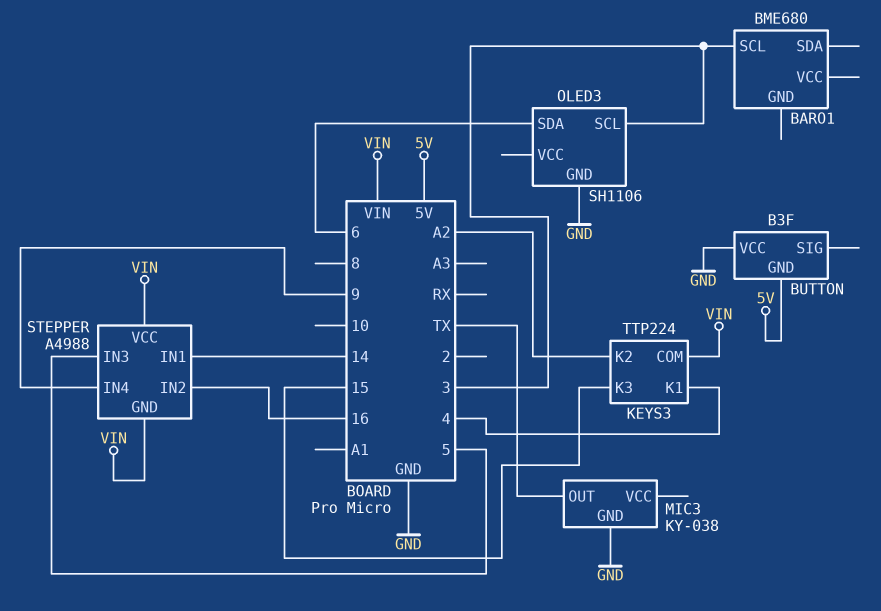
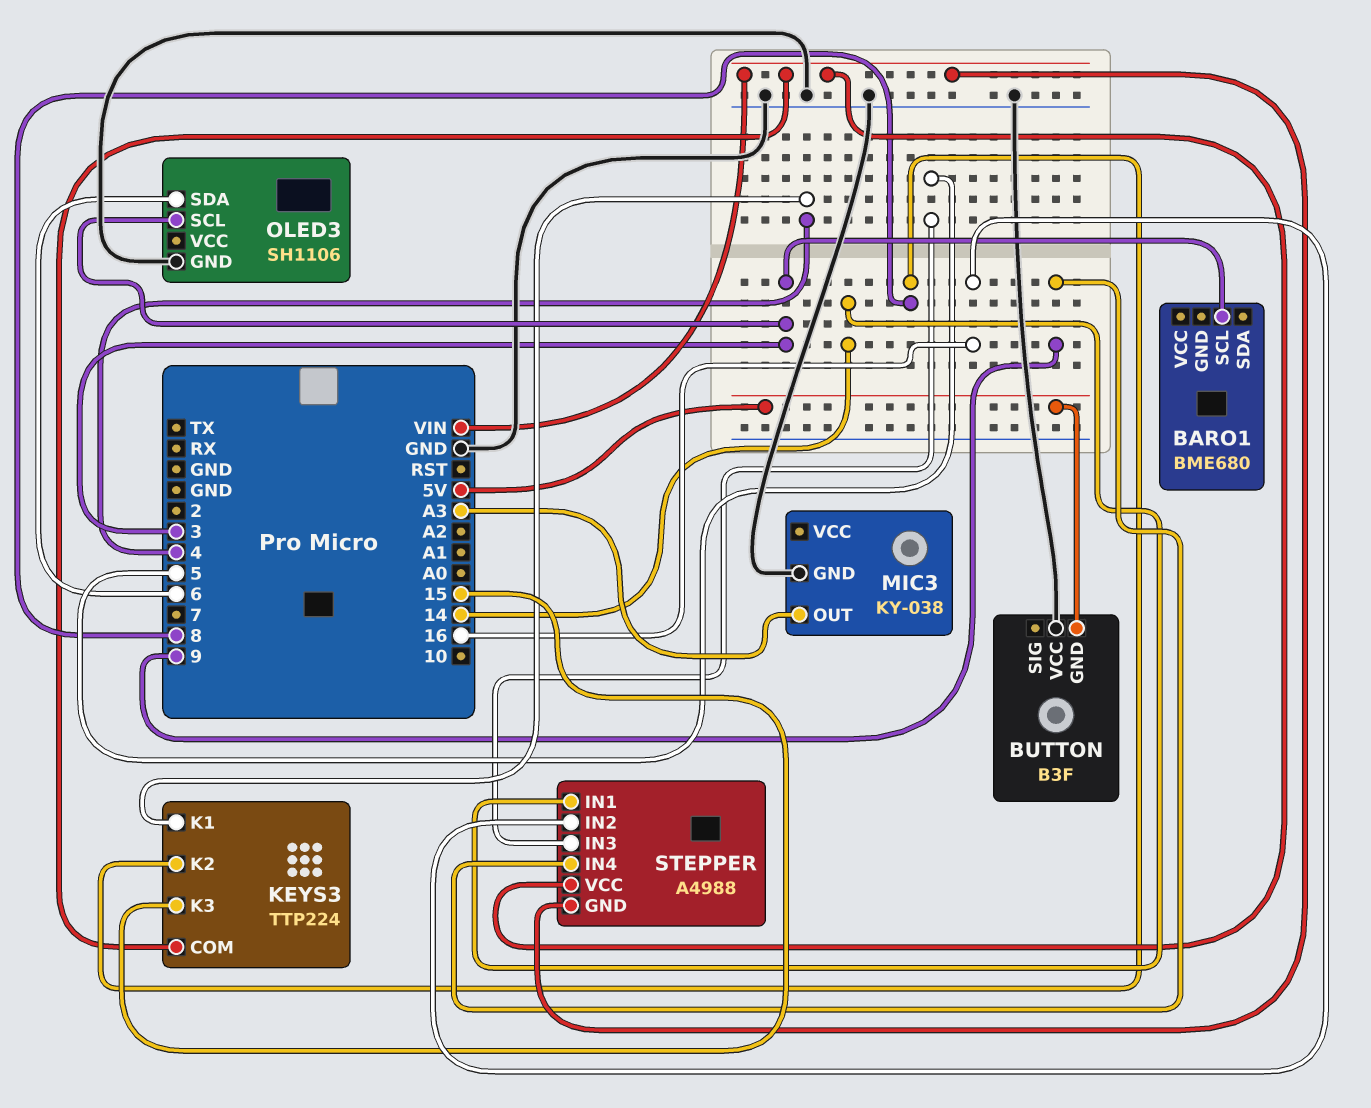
KEYS3 pin K2: A2 -> 8
MIC3 pin OUT: TX -> A3

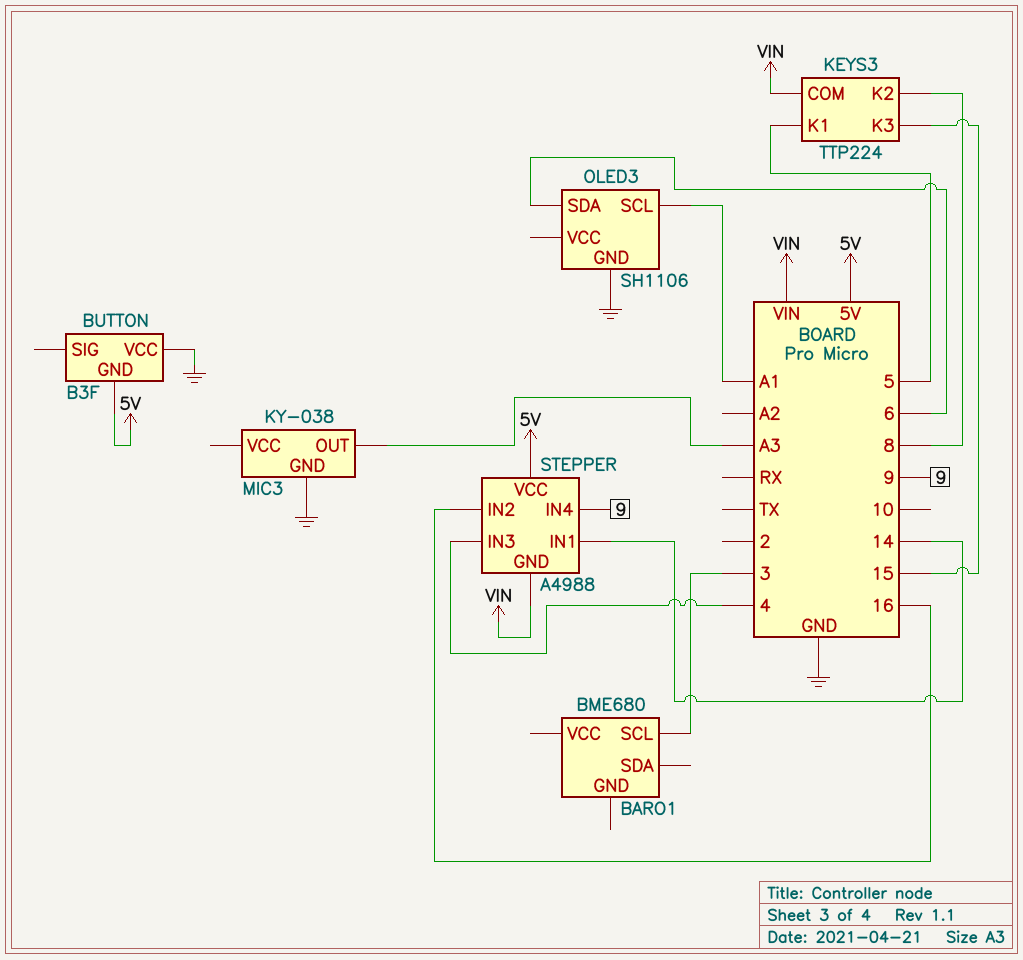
KEYS3 pin K1: 4 -> 5
OLED3 pin SCL: 3 -> A1
STEPPER pin IN3: 5 -> 4
STEPPER pin VCC: VIN -> 5V

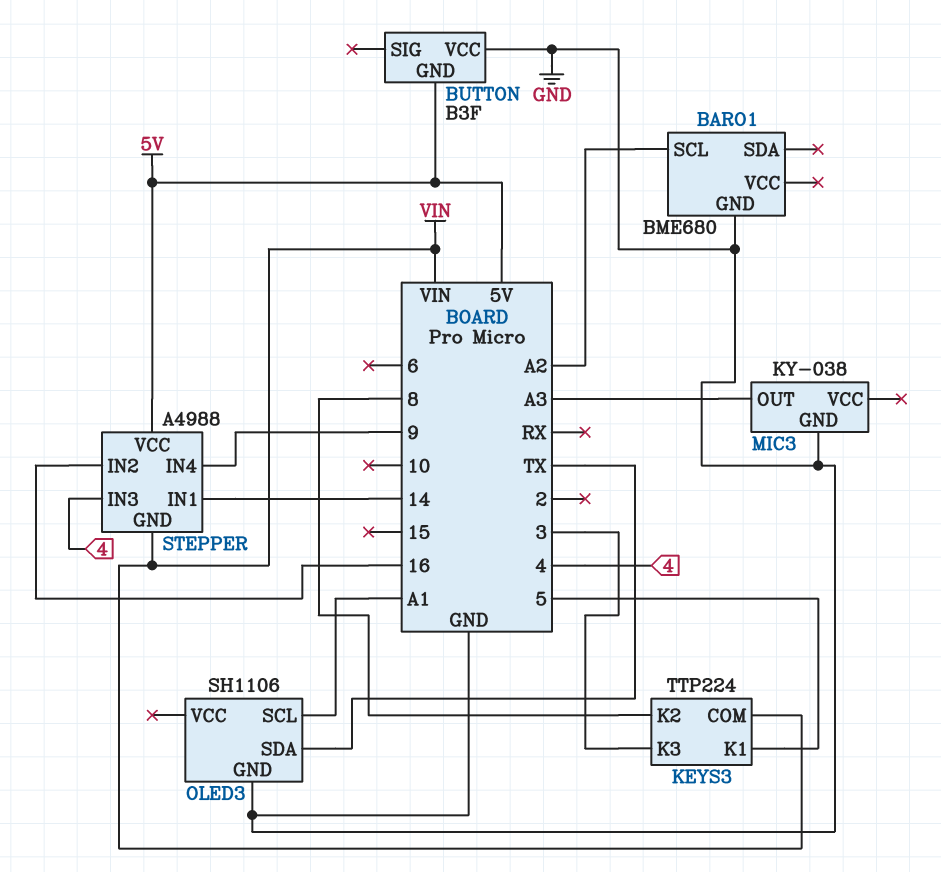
BARO1 pin GND: none -> GND
BARO1 pin SCL: 3 -> A2
KEYS3 pin K3: 15 -> 3
OLED3 pin SDA: 6 -> TX

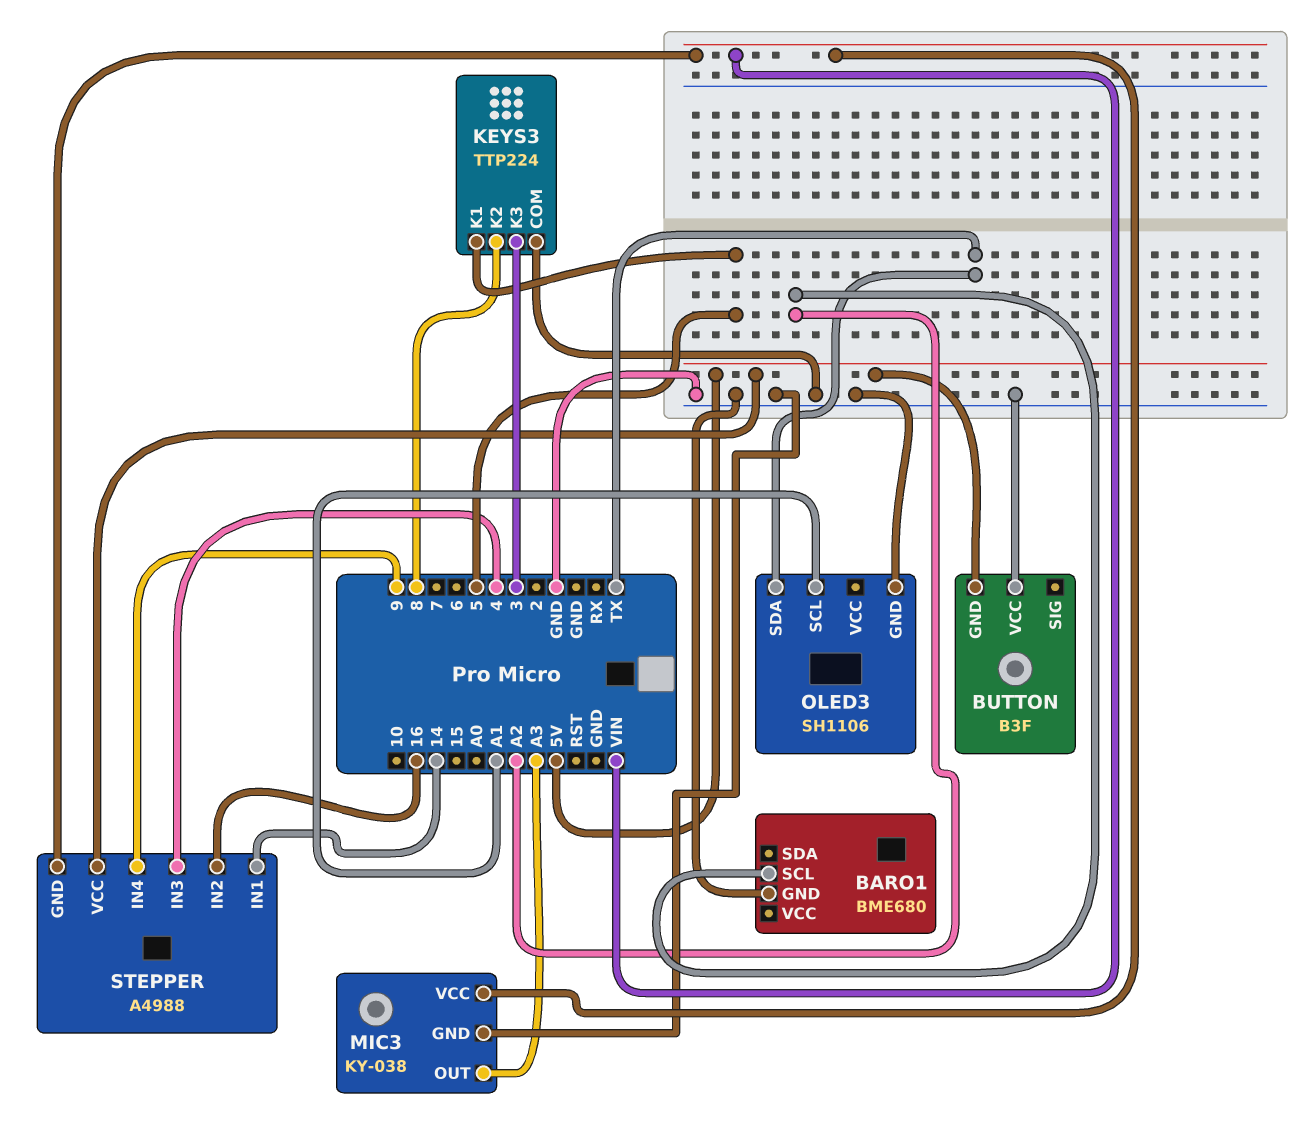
KEYS3 pin COM: VIN -> GND
MIC3 pin VCC: none -> VIN

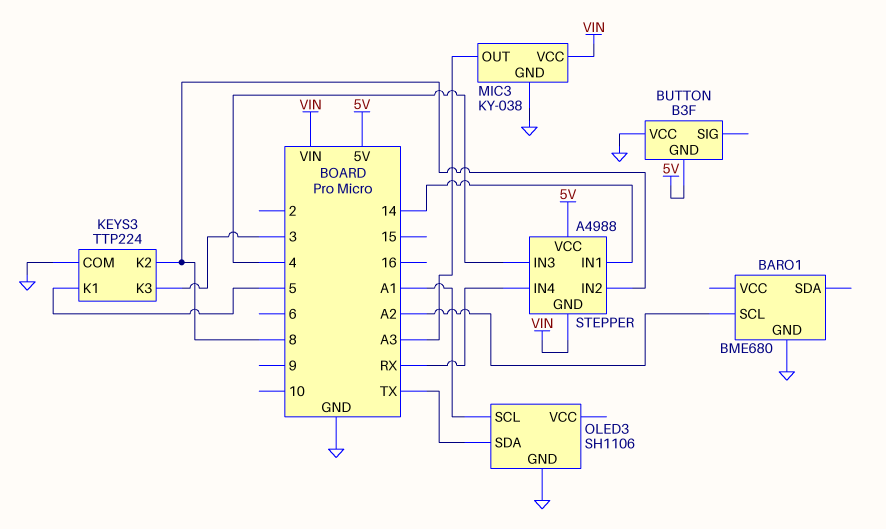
STEPPER pin IN2: 16 -> 8
STEPPER pin IN4: 9 -> RX

